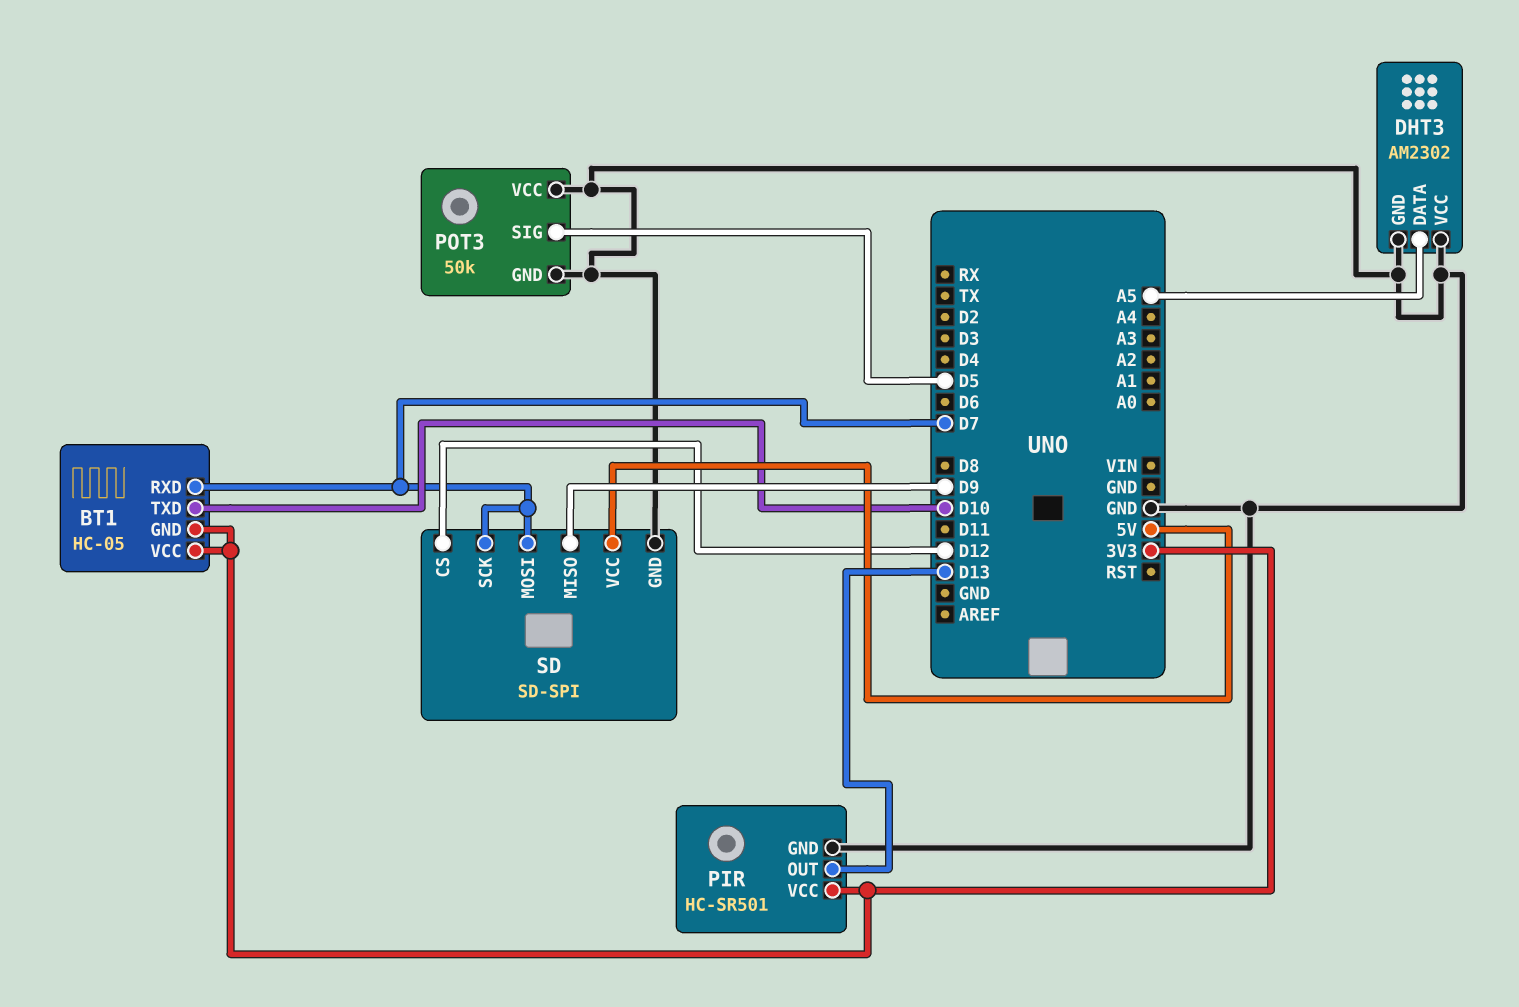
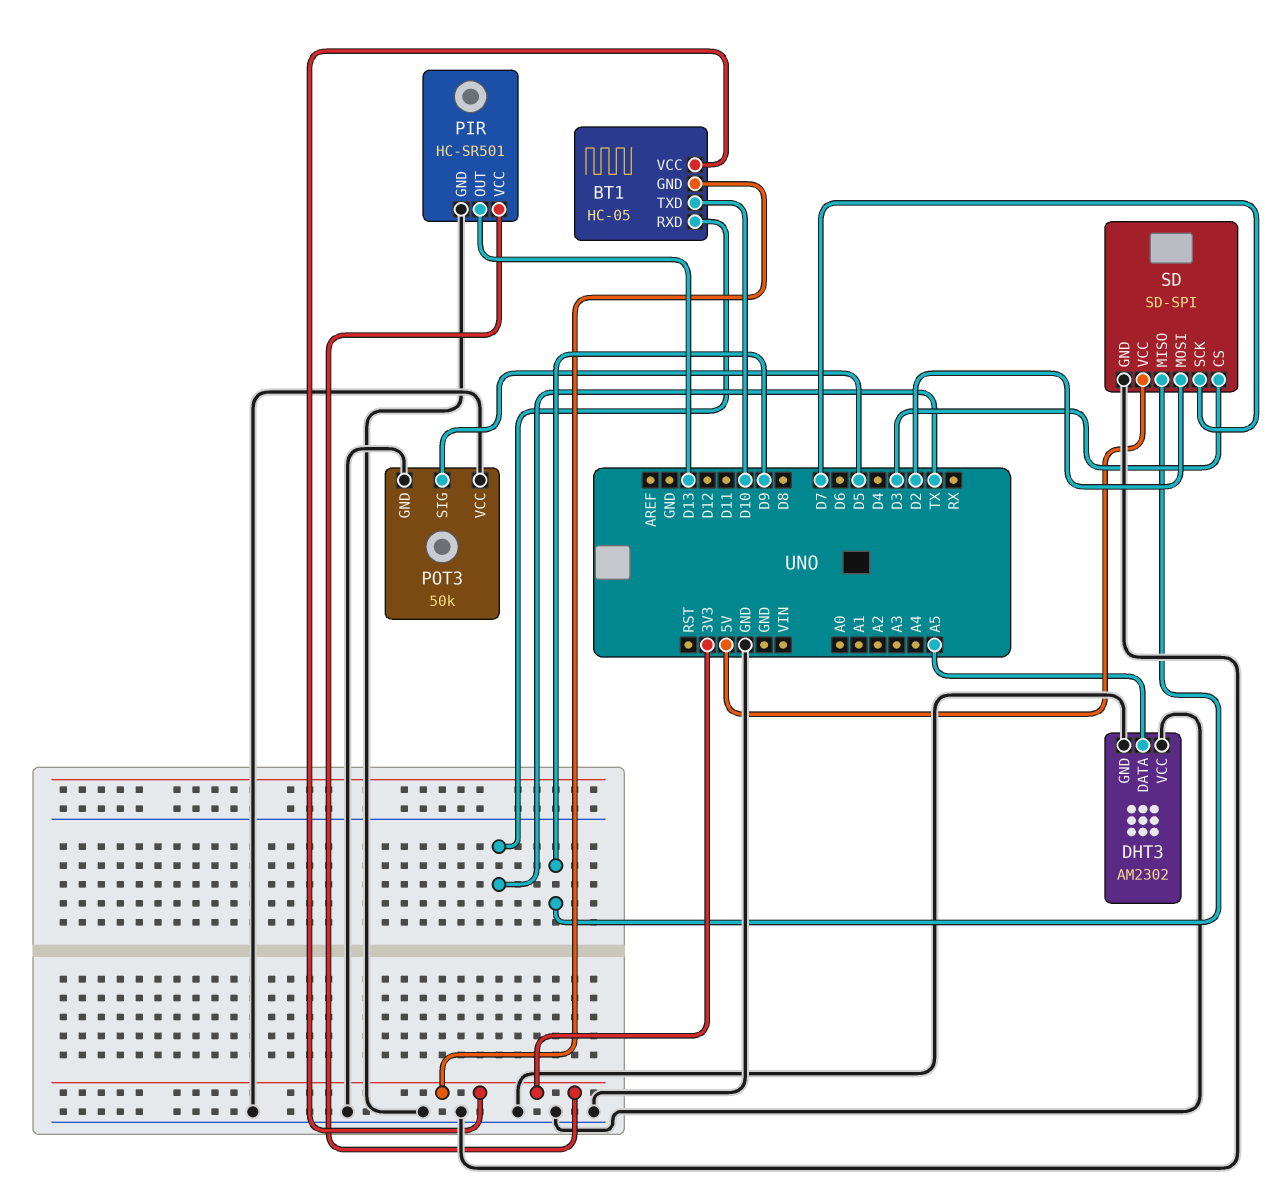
BT1 pin RXD: D7 -> TX
SD pin CS: D12 -> D3
SD pin MOSI: D7 -> D2

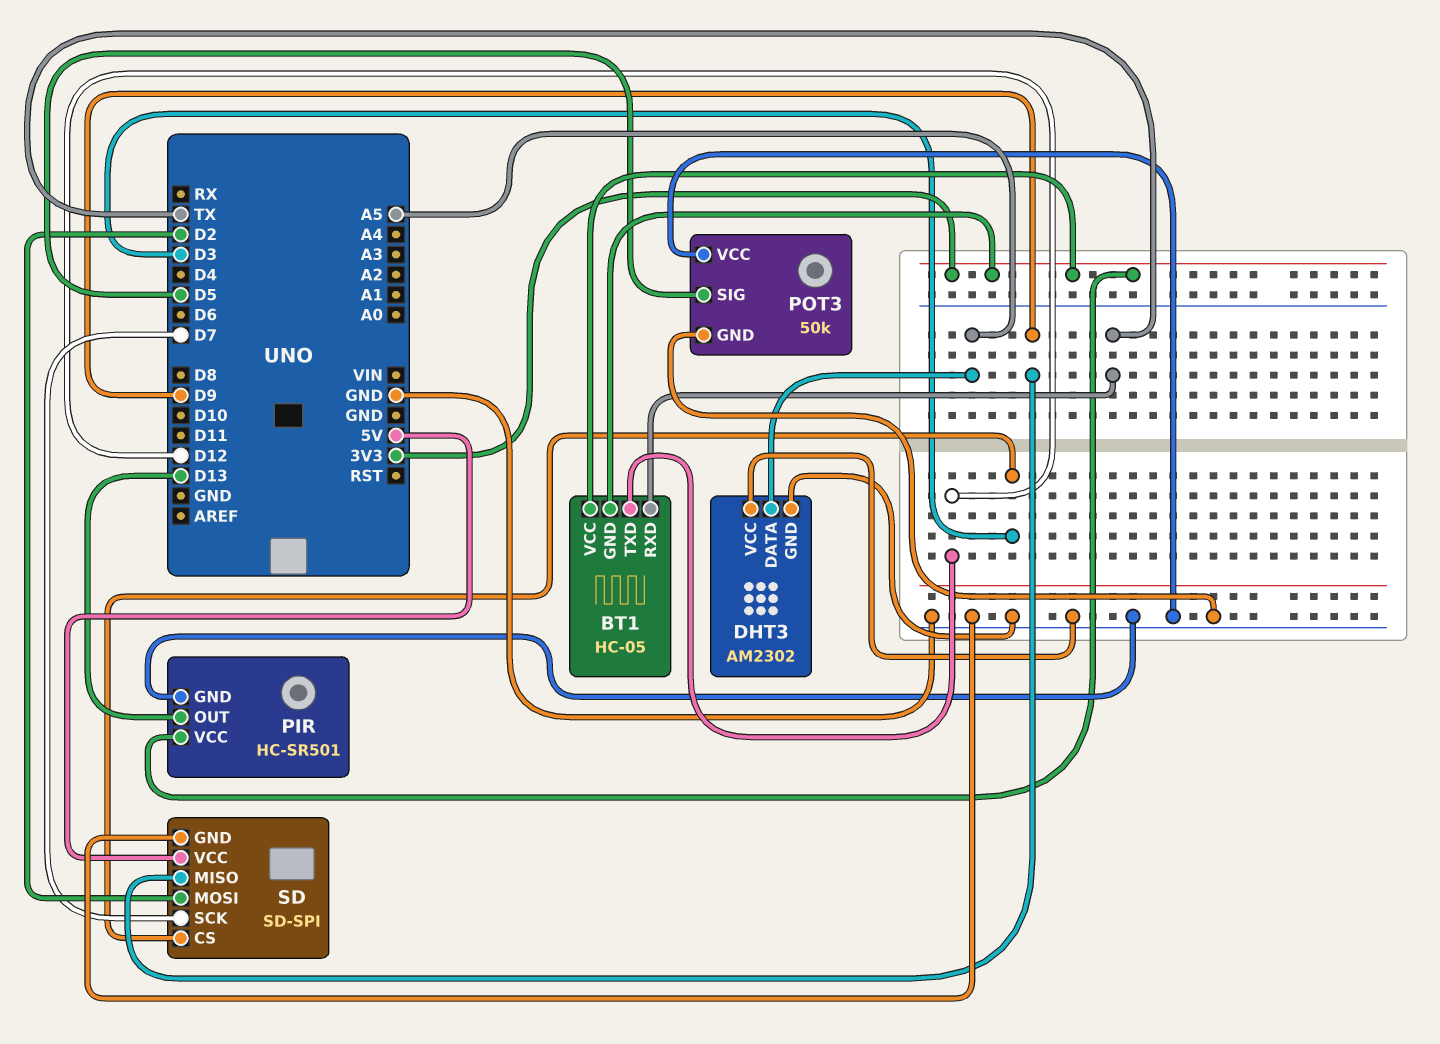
BT1 pin TXD: D10 -> D12

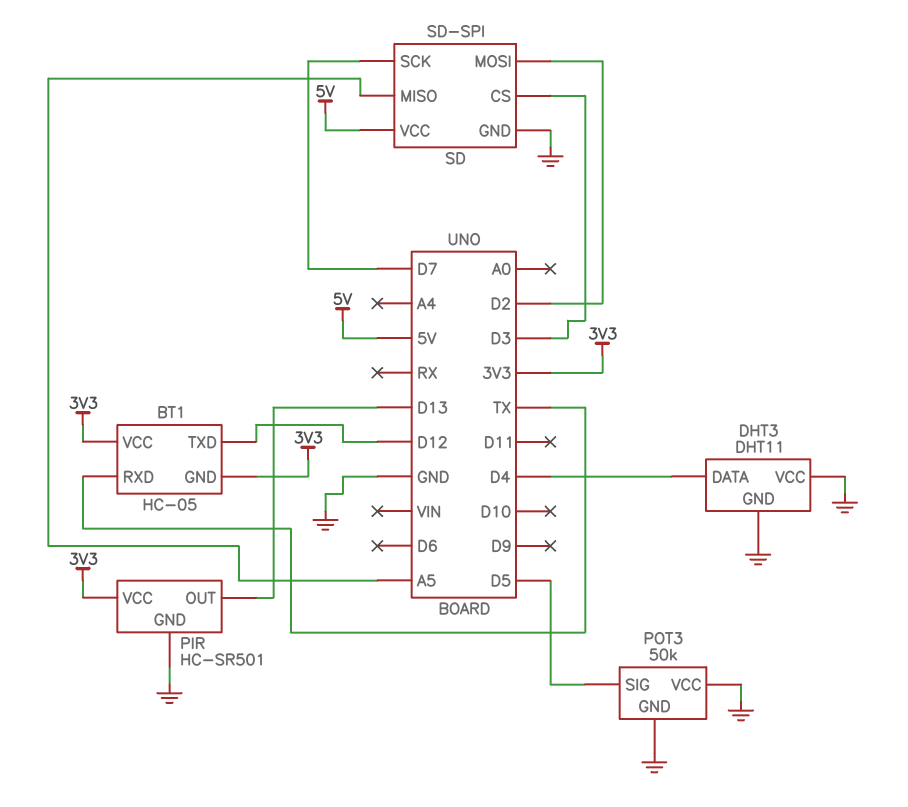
DHT3: AM2302 -> DHT11
DHT3 pin DATA: A5 -> D4
SD pin MISO: D9 -> A5

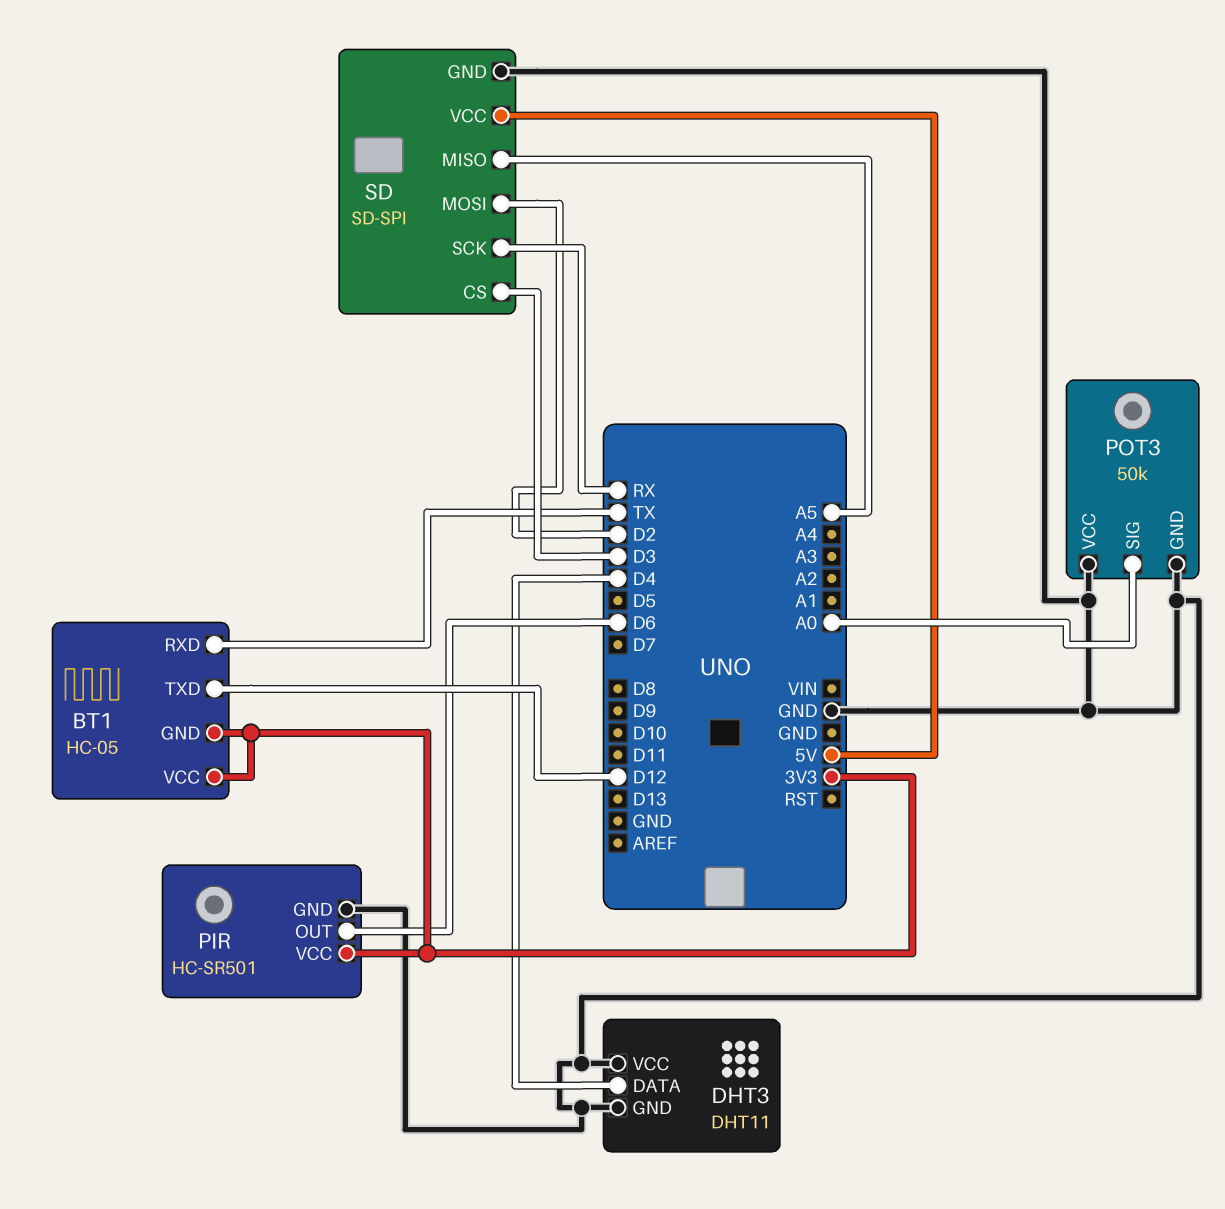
PIR pin OUT: D13 -> D6
POT3 pin SIG: D5 -> A0
SD pin SCK: D7 -> RX

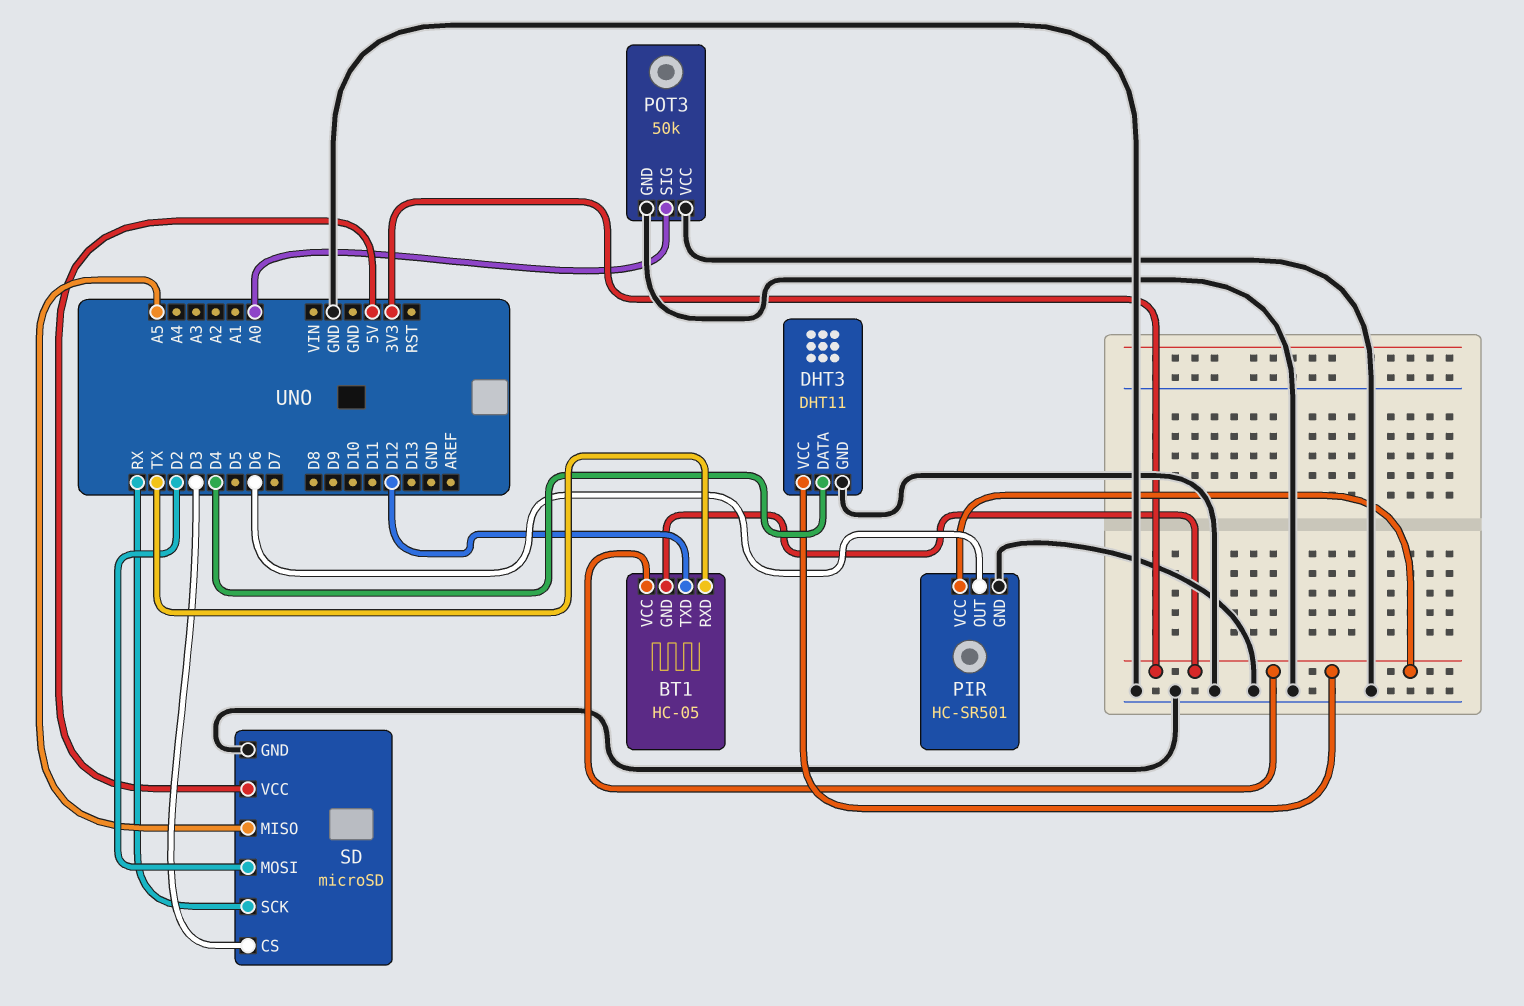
DHT3 pin VCC: GND -> 3V3
SD: SD-SPI -> microSD

